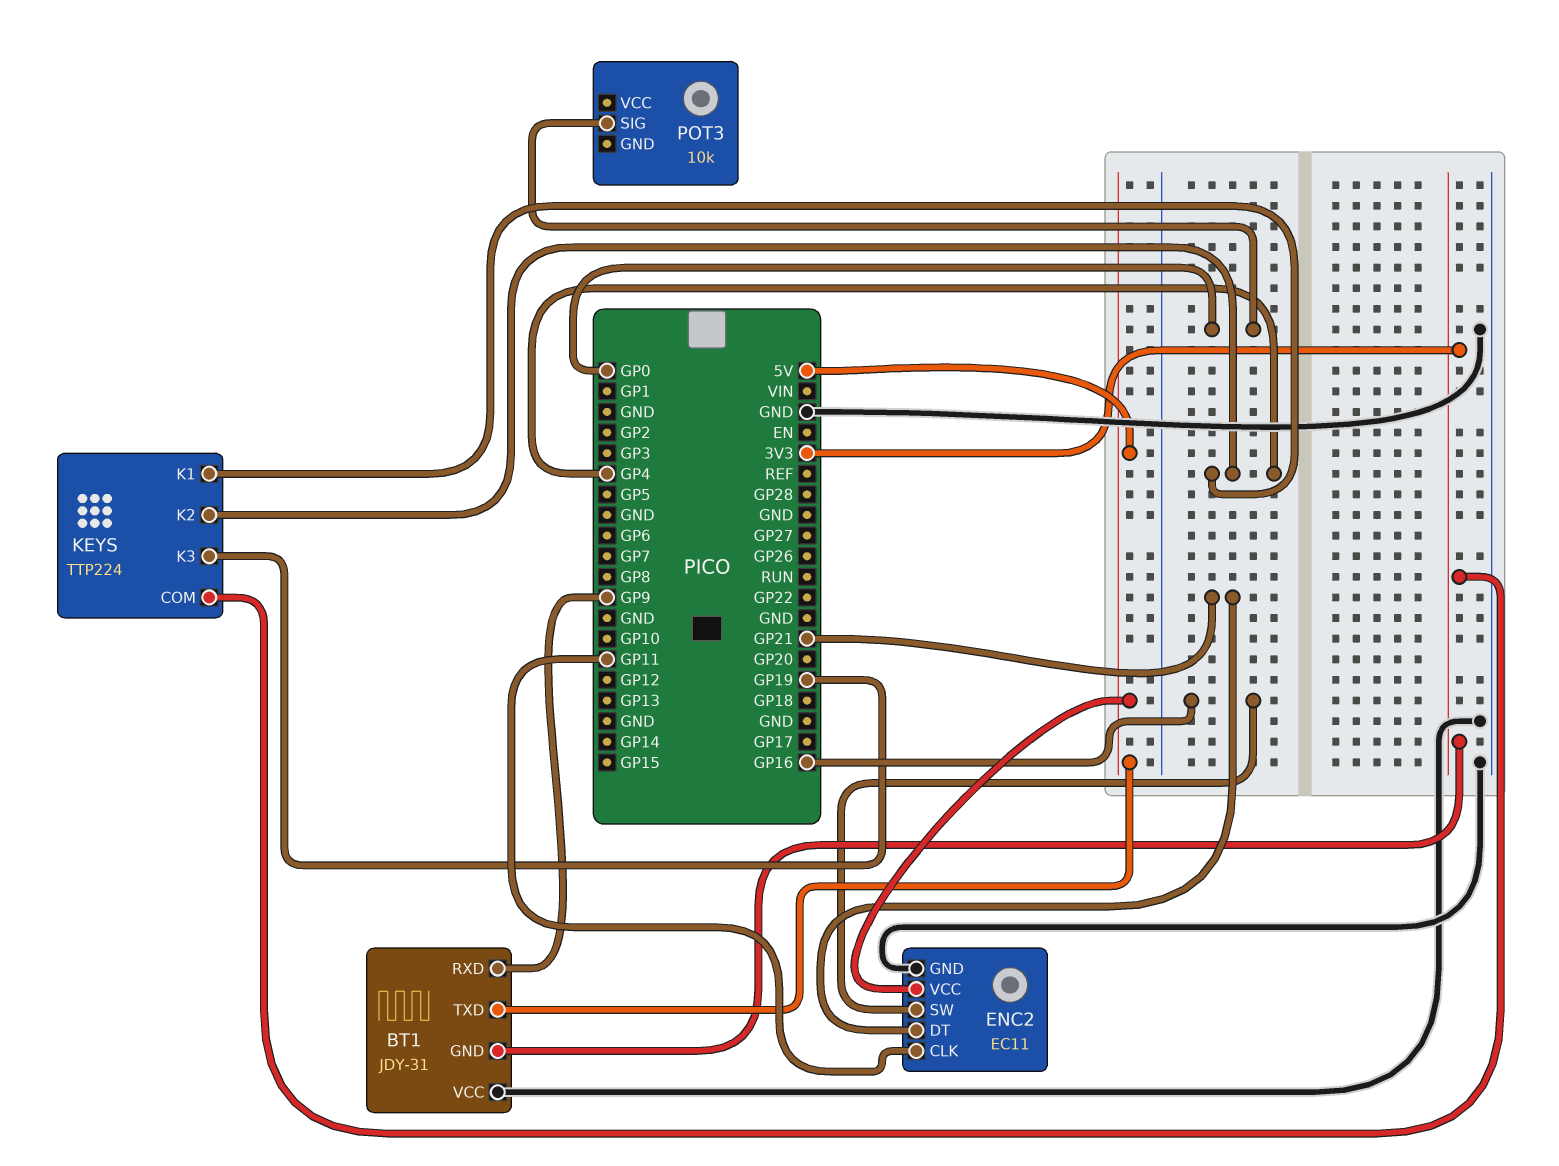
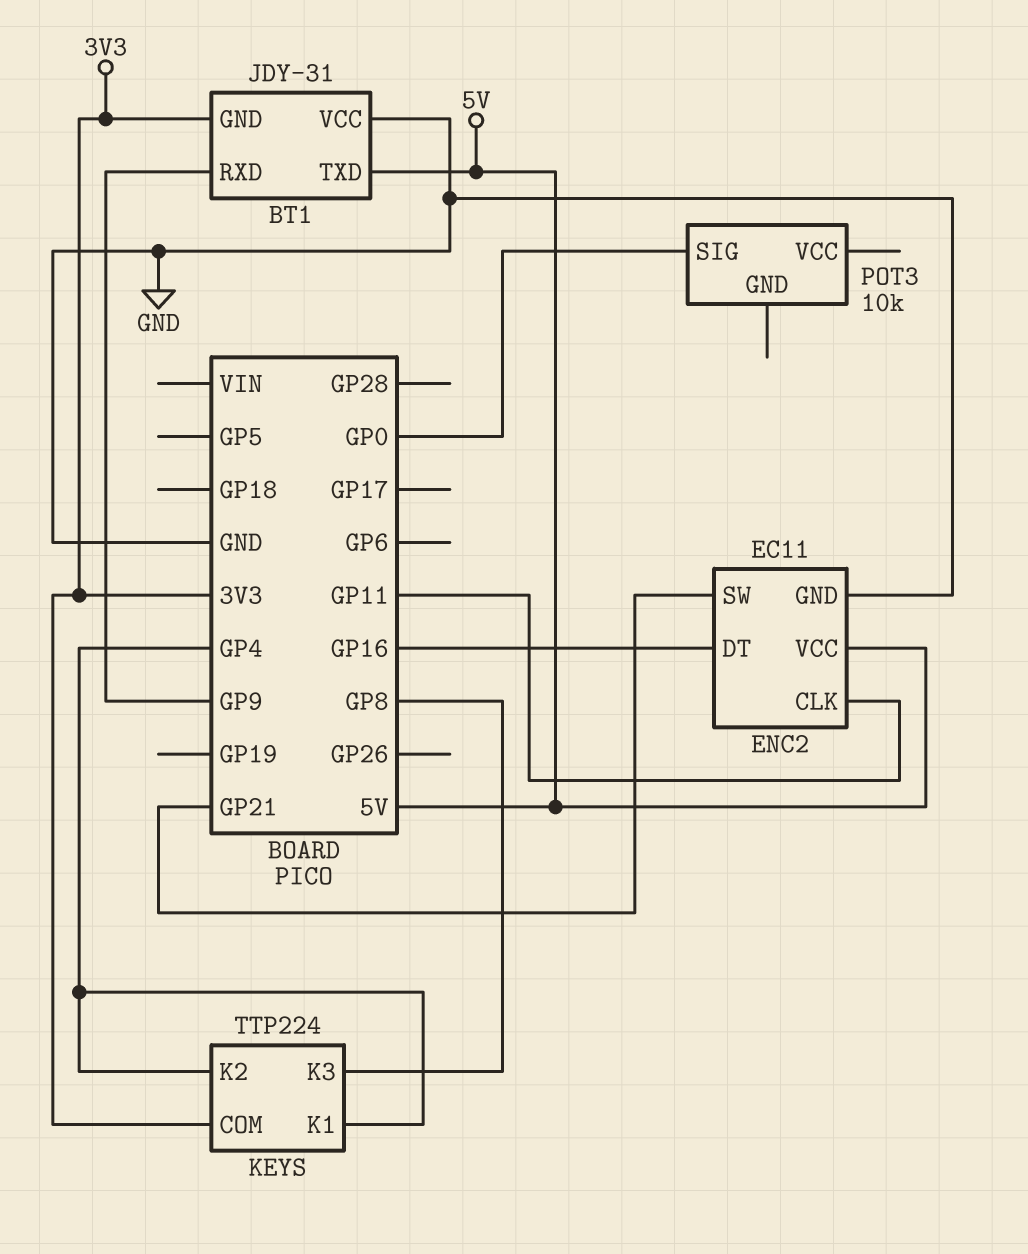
ENC2 pin DT: GP21 -> GP16
ENC2 pin SW: GP16 -> GP21
KEYS pin K3: GP19 -> GP8

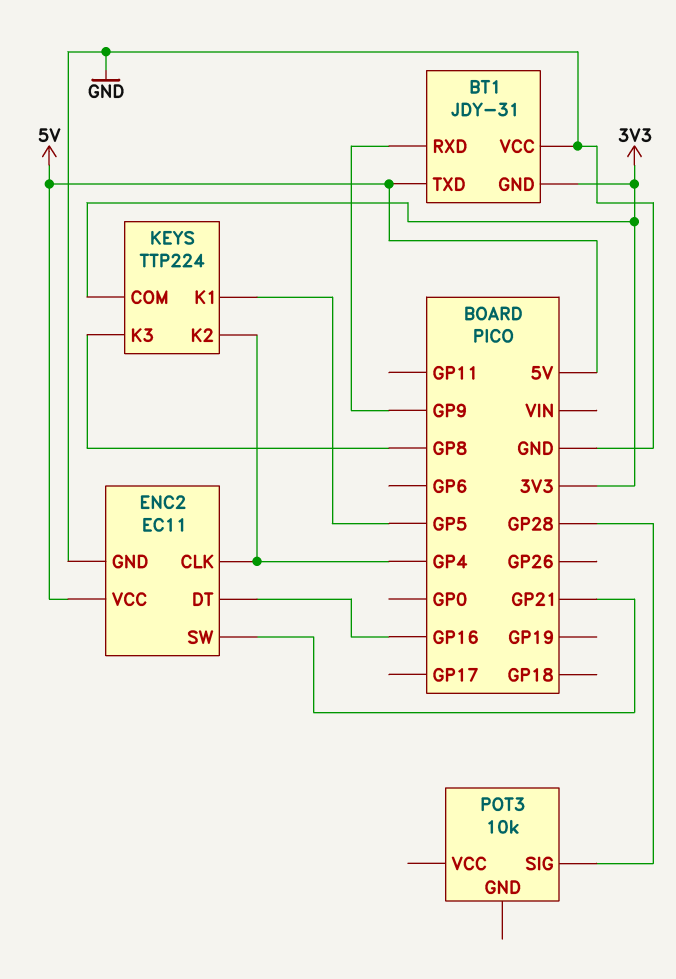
ENC2 pin CLK: GP11 -> GP4
KEYS pin K1: GP4 -> GP5
POT3 pin SIG: GP0 -> GP28

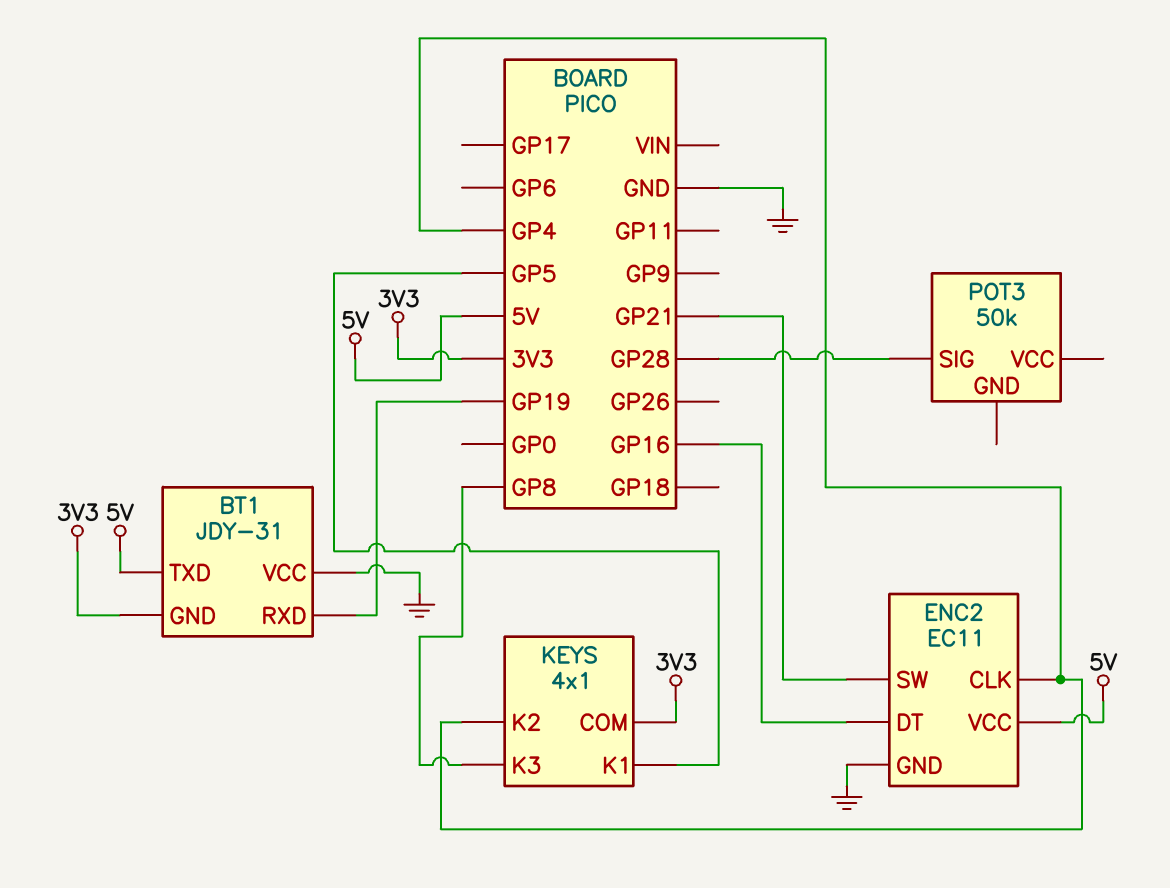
BT1 pin RXD: GP9 -> GP19
KEYS: TTP224 -> 4x1
POT3: 10k -> 50k

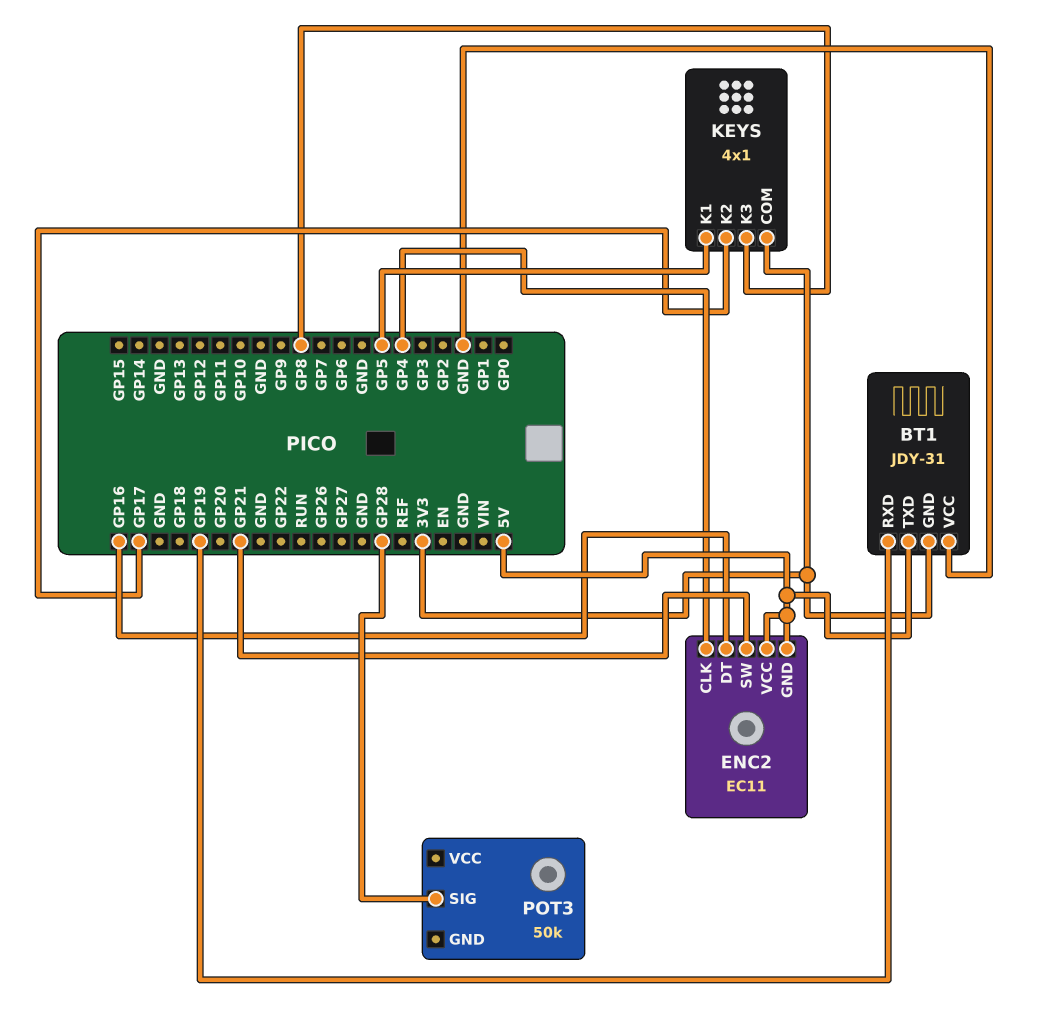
ENC2 pin GND: GND -> 5V
KEYS pin K2: GP4 -> GP17

